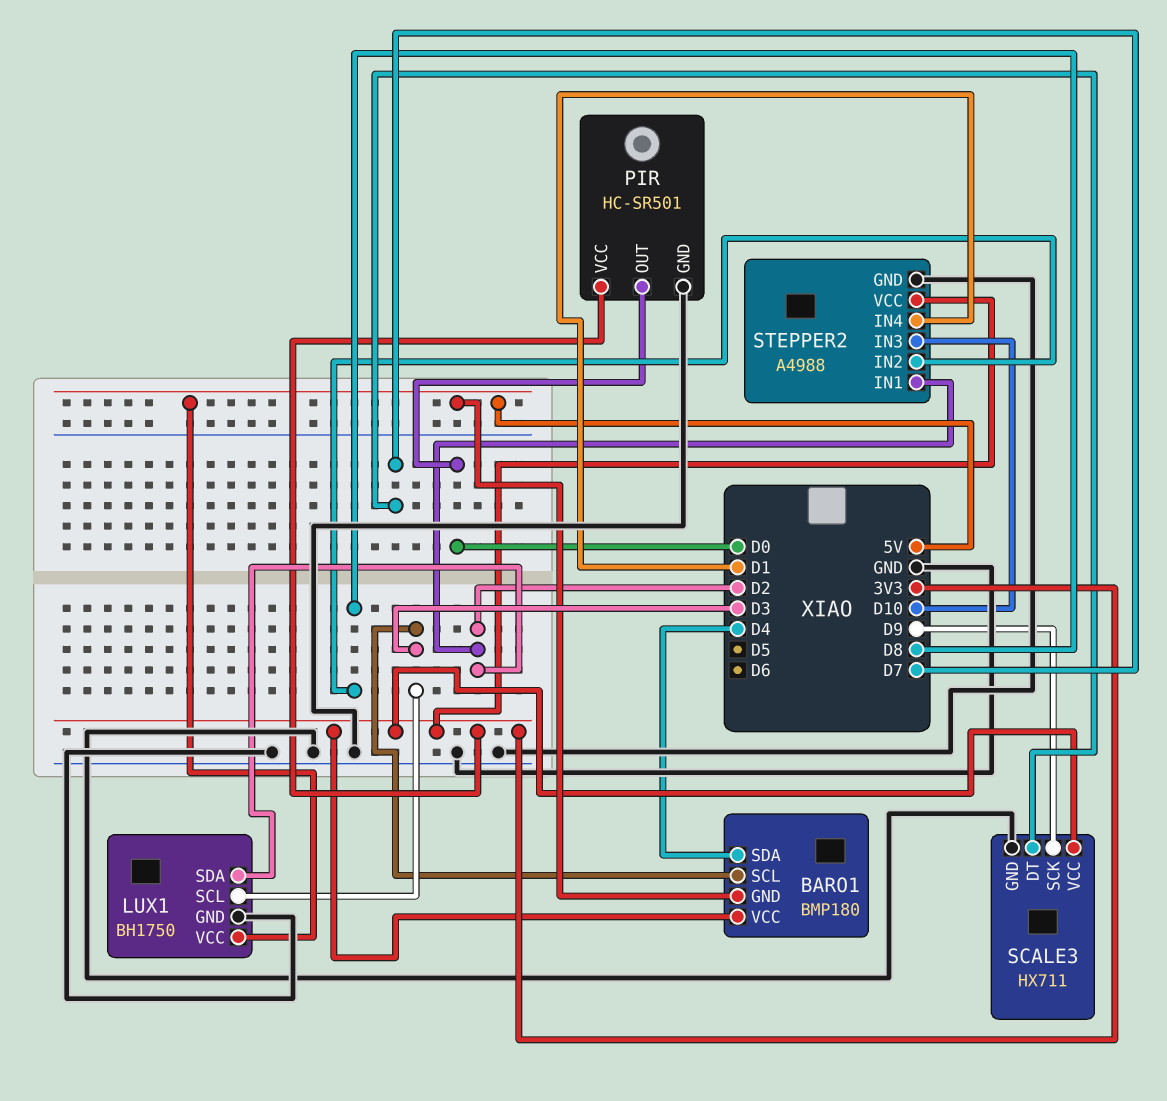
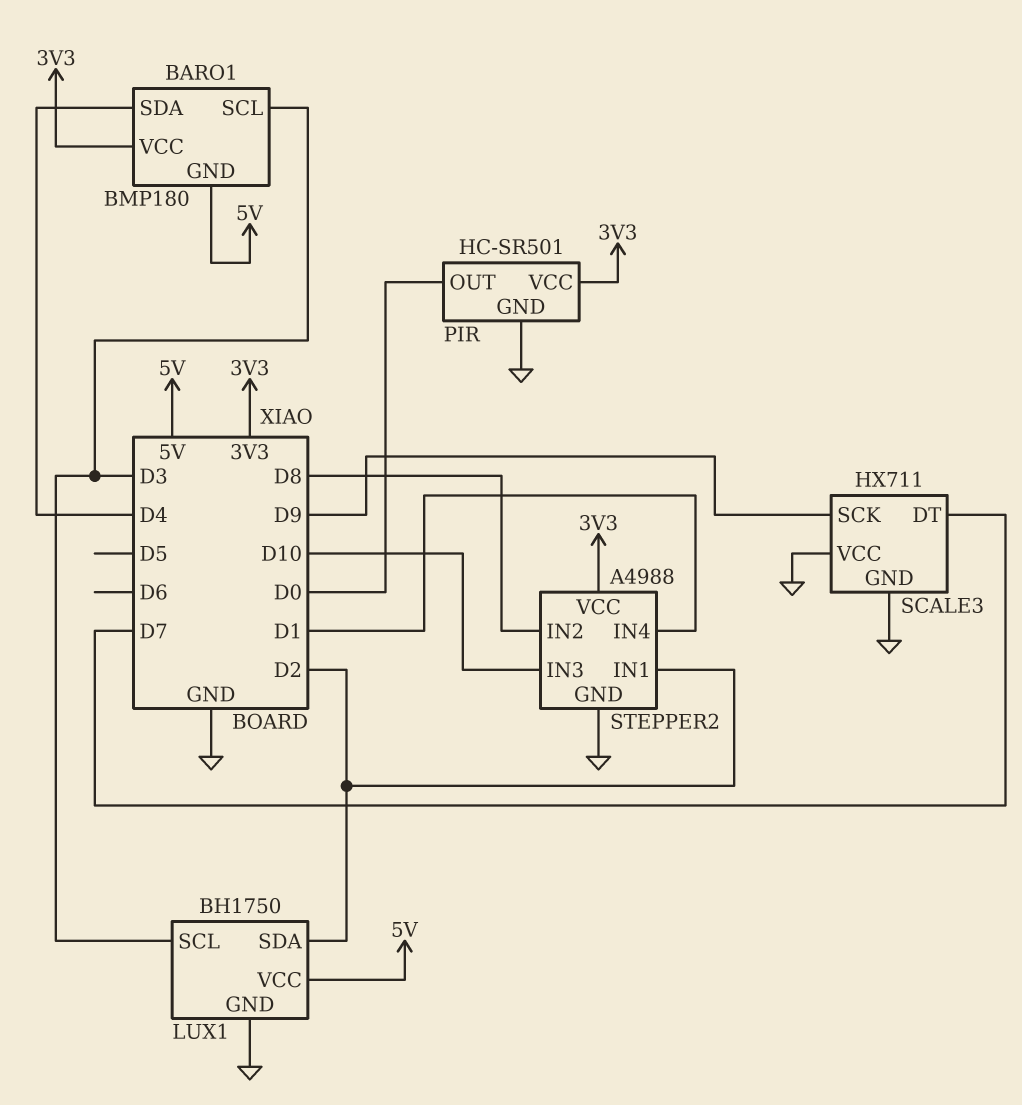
SCALE3 pin VCC: 3V3 -> GND

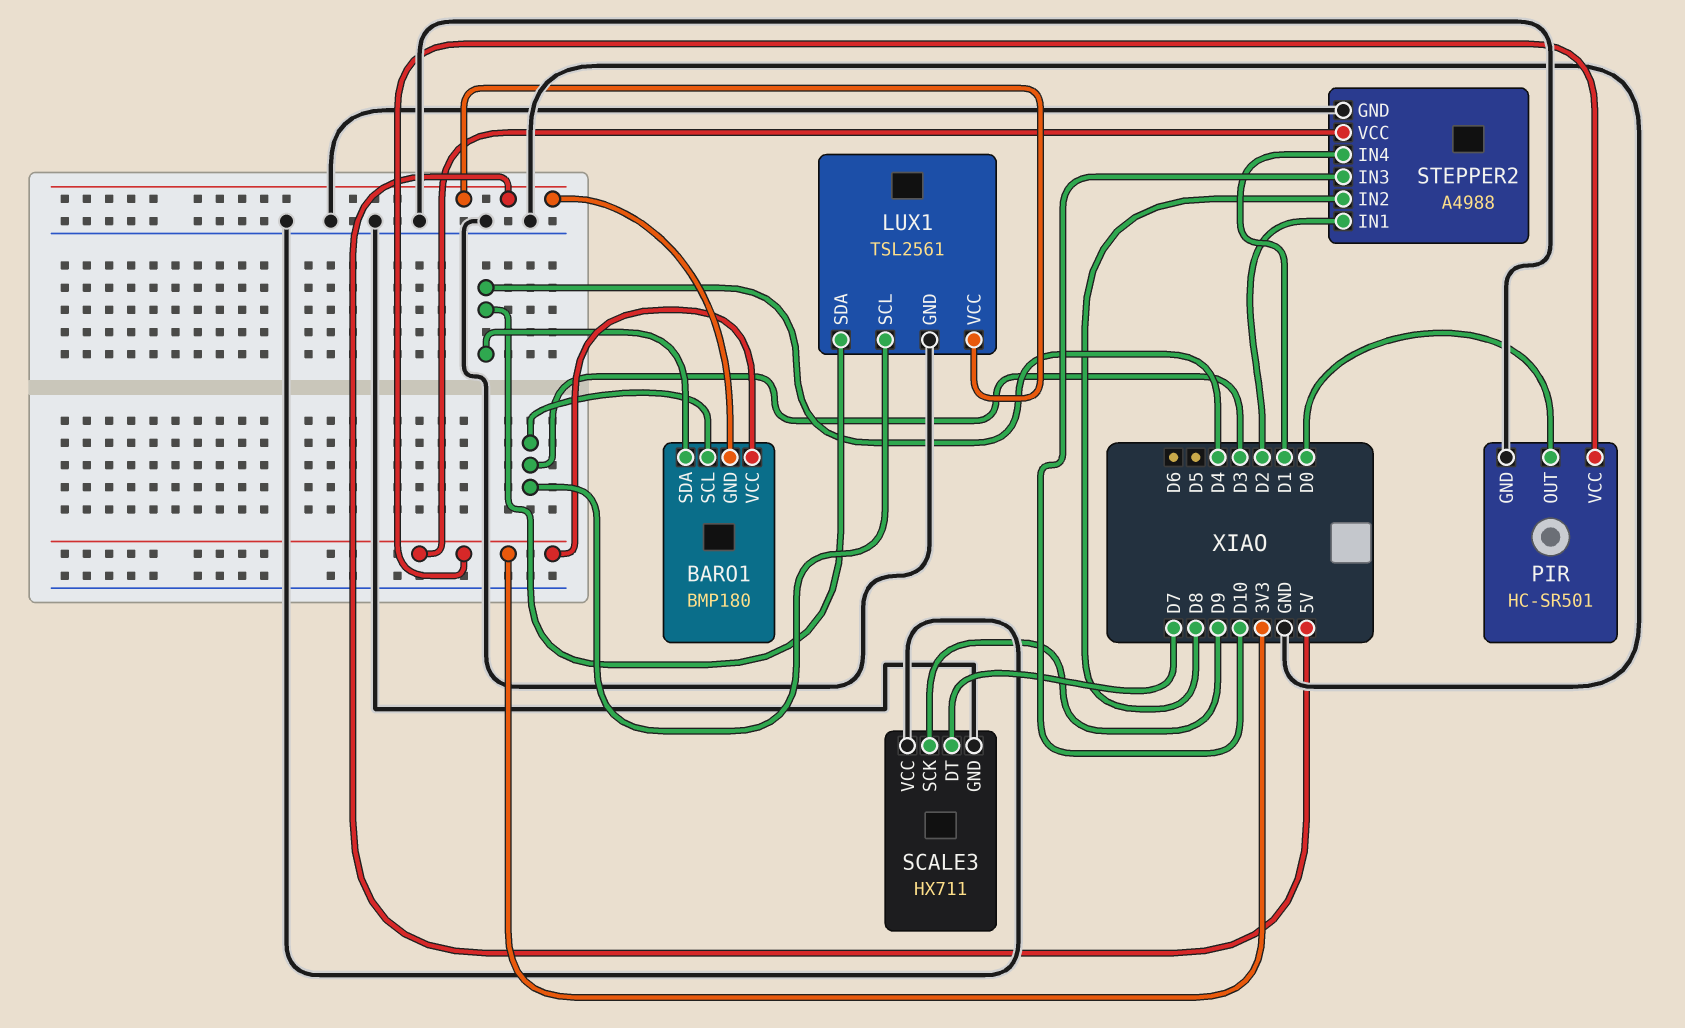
LUX1: BH1750 -> TSL2561
LUX1 pin SDA: D2 -> D4

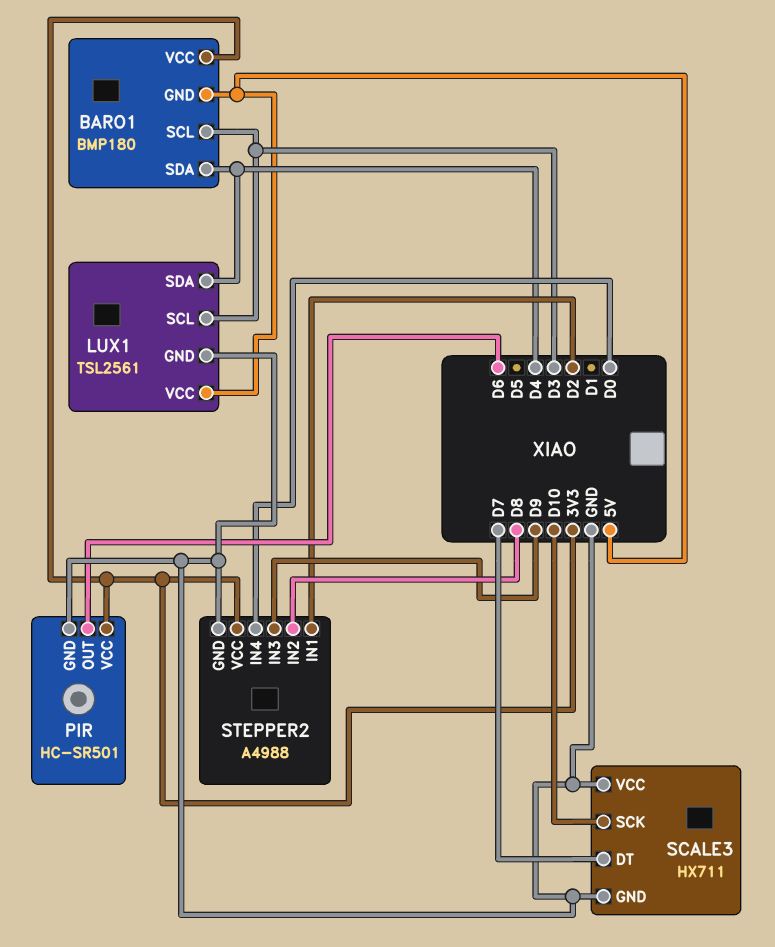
PIR pin OUT: D0 -> D6
SCALE3 pin SCK: D9 -> D10
STEPPER2 pin IN3: D10 -> D9
STEPPER2 pin IN4: D1 -> D0

